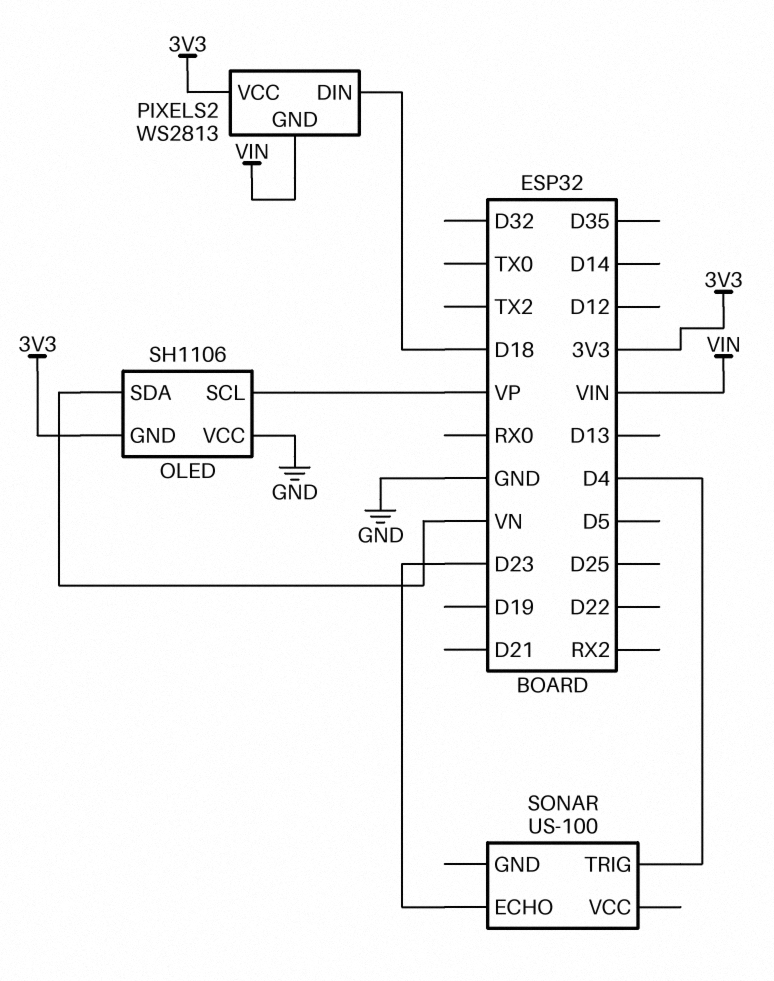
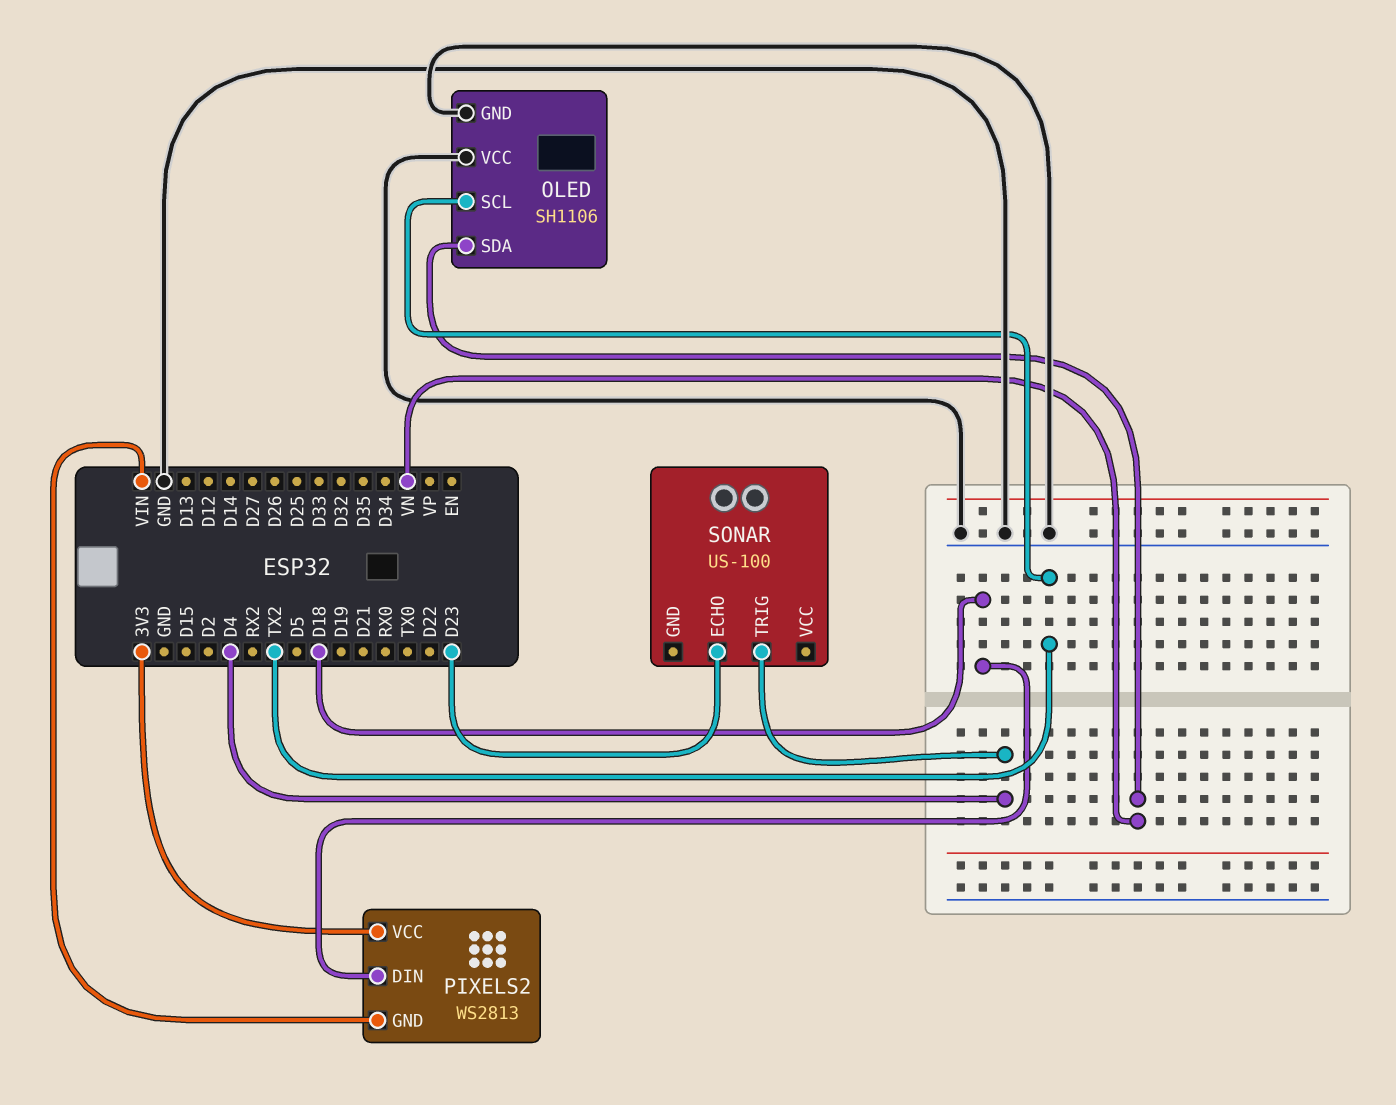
OLED pin GND: 3V3 -> GND
OLED pin SCL: VP -> TX2

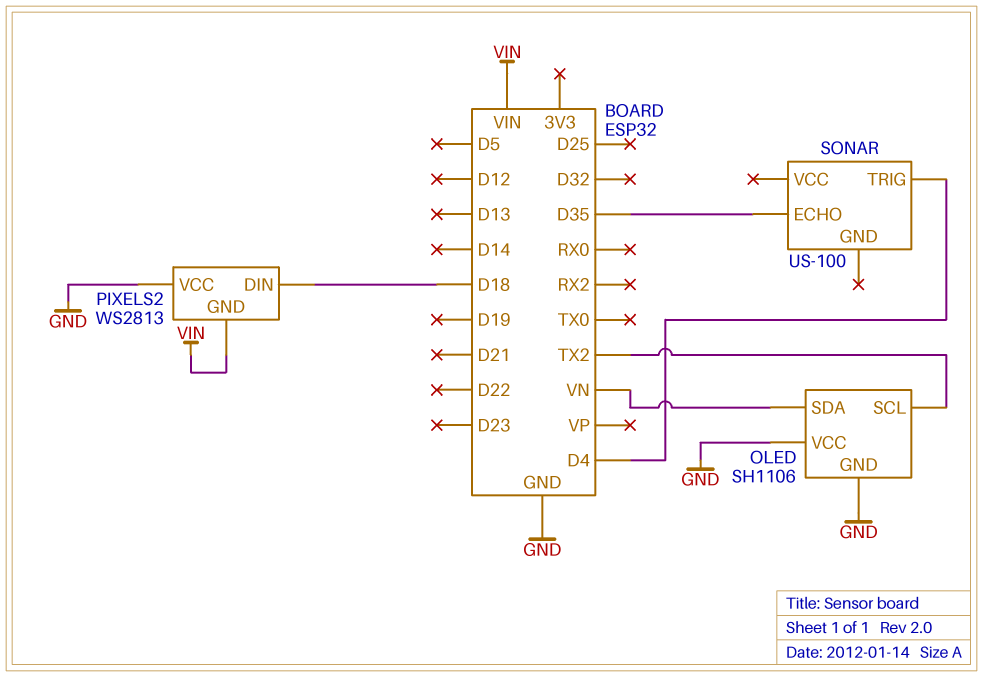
PIXELS2 pin VCC: 3V3 -> GND
SONAR pin ECHO: D23 -> D35

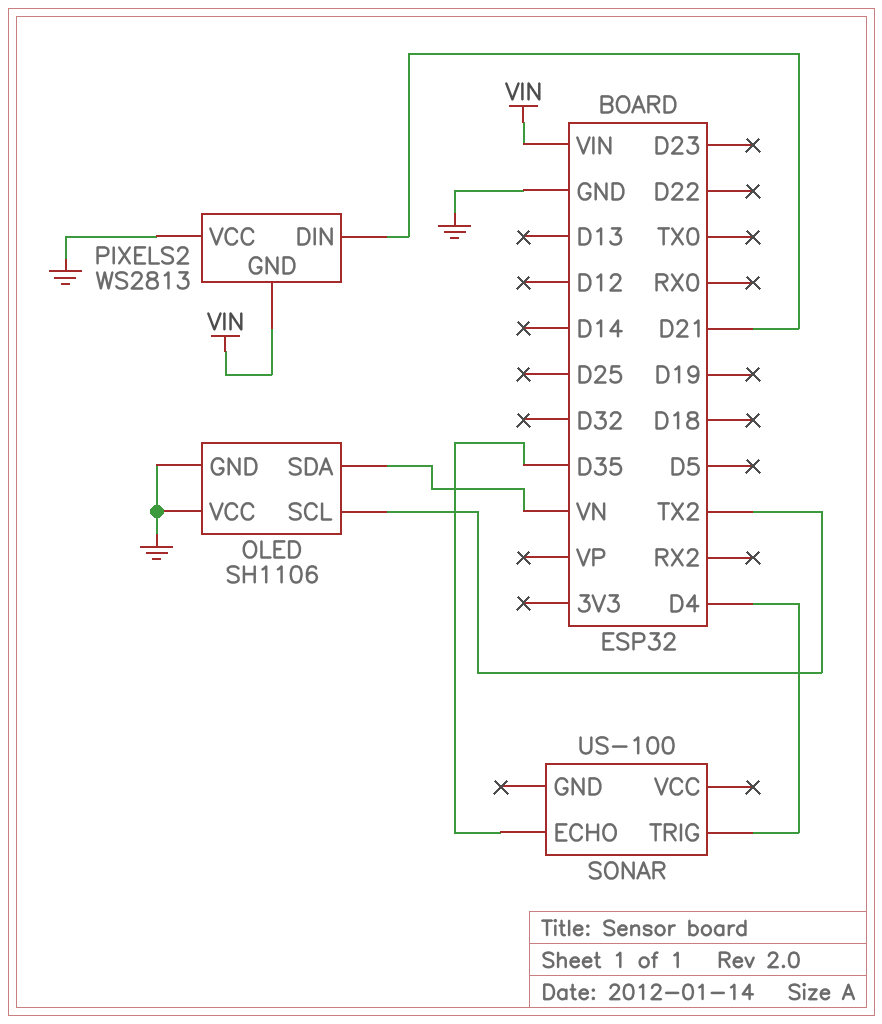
PIXELS2 pin DIN: D18 -> D21

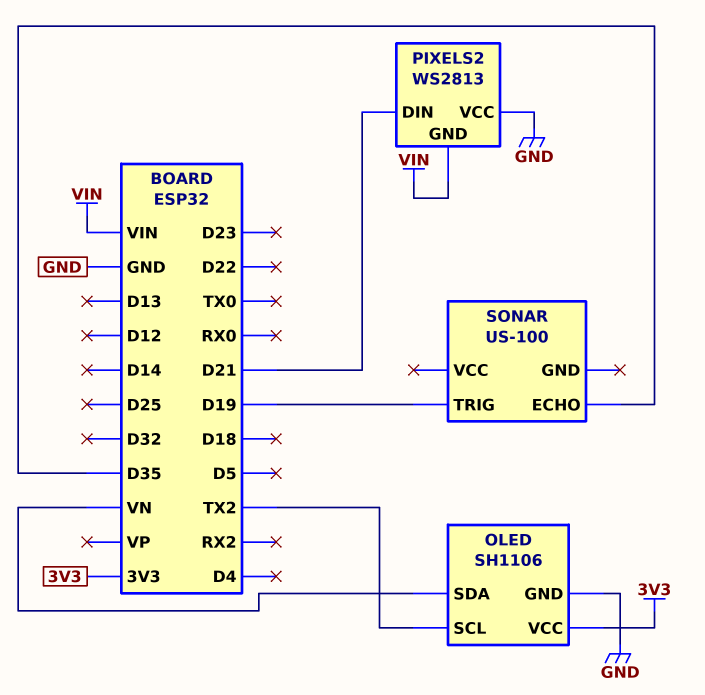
OLED pin VCC: GND -> 3V3
SONAR pin TRIG: D4 -> D19

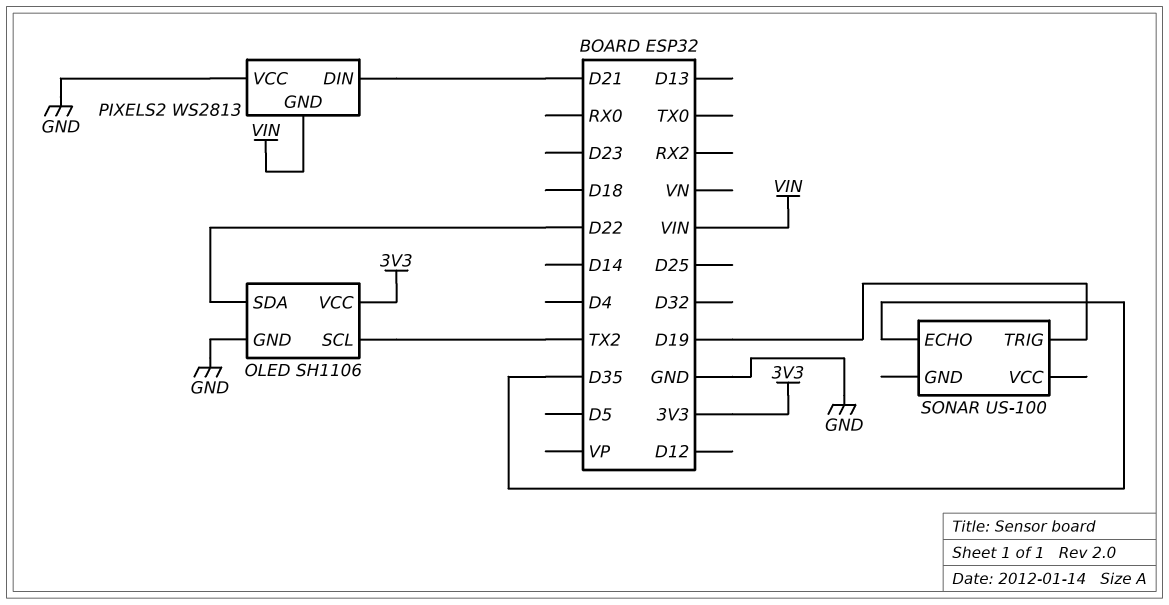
OLED pin SDA: VN -> D22

